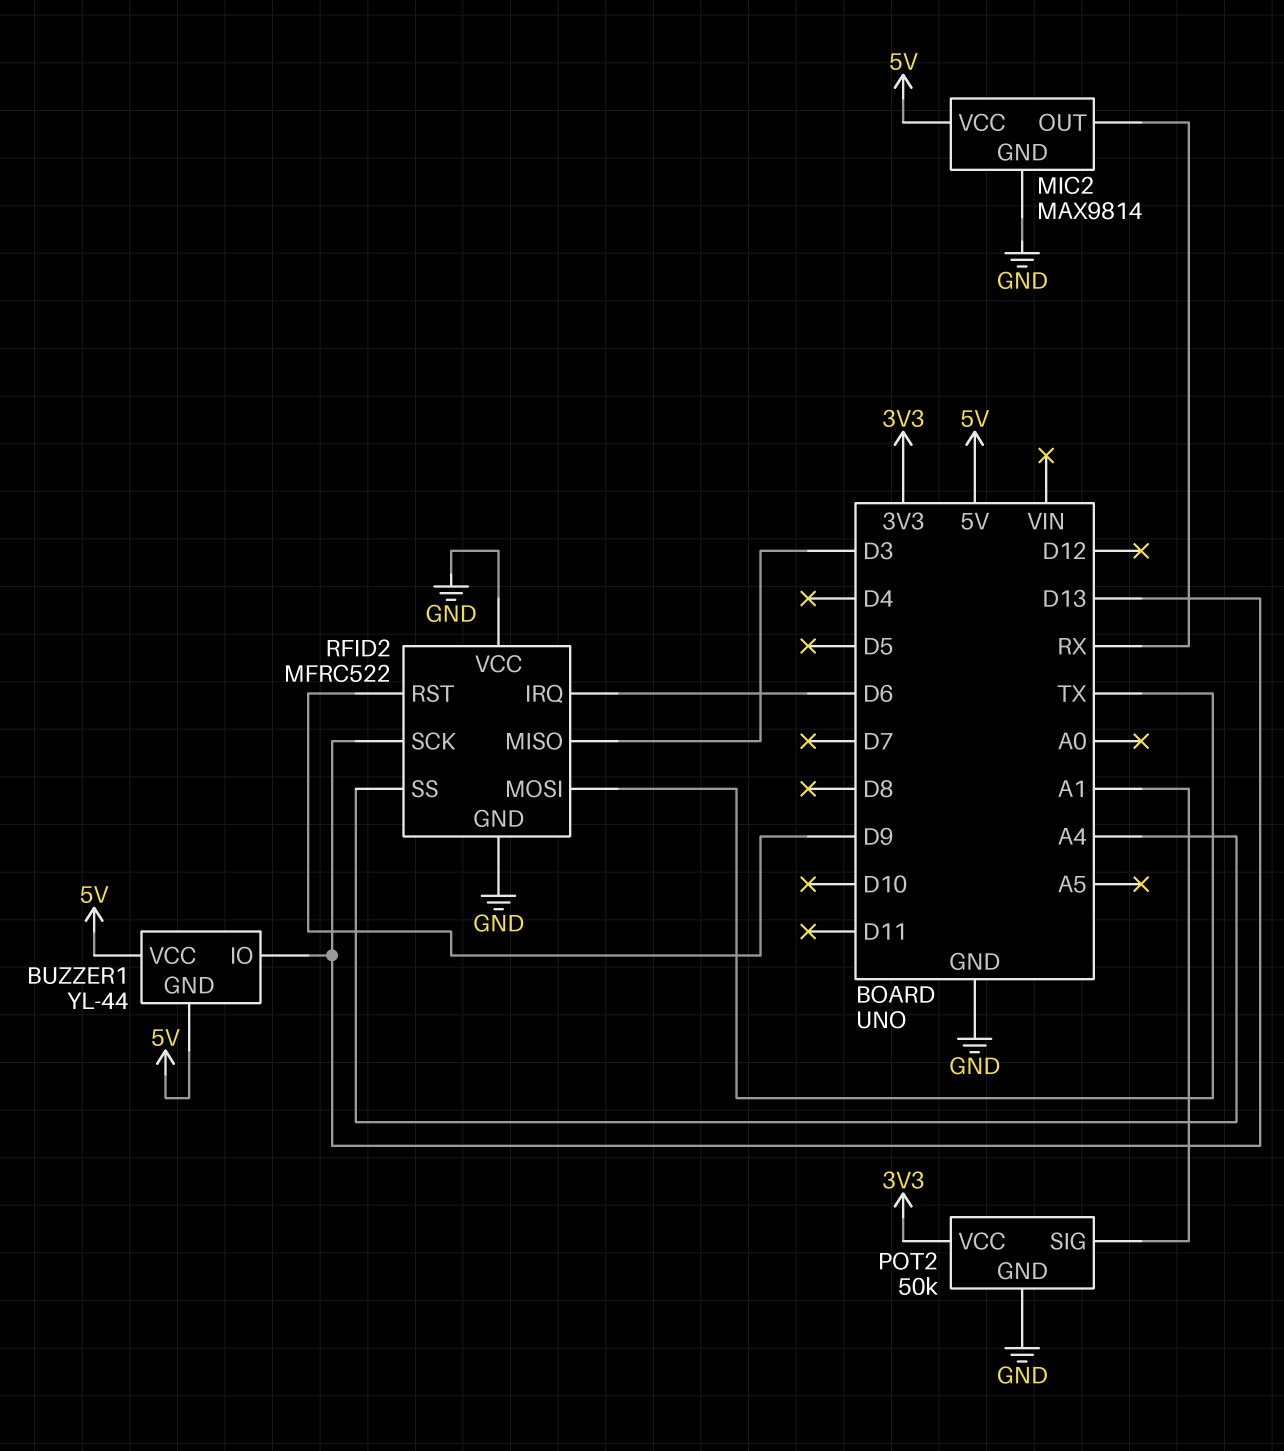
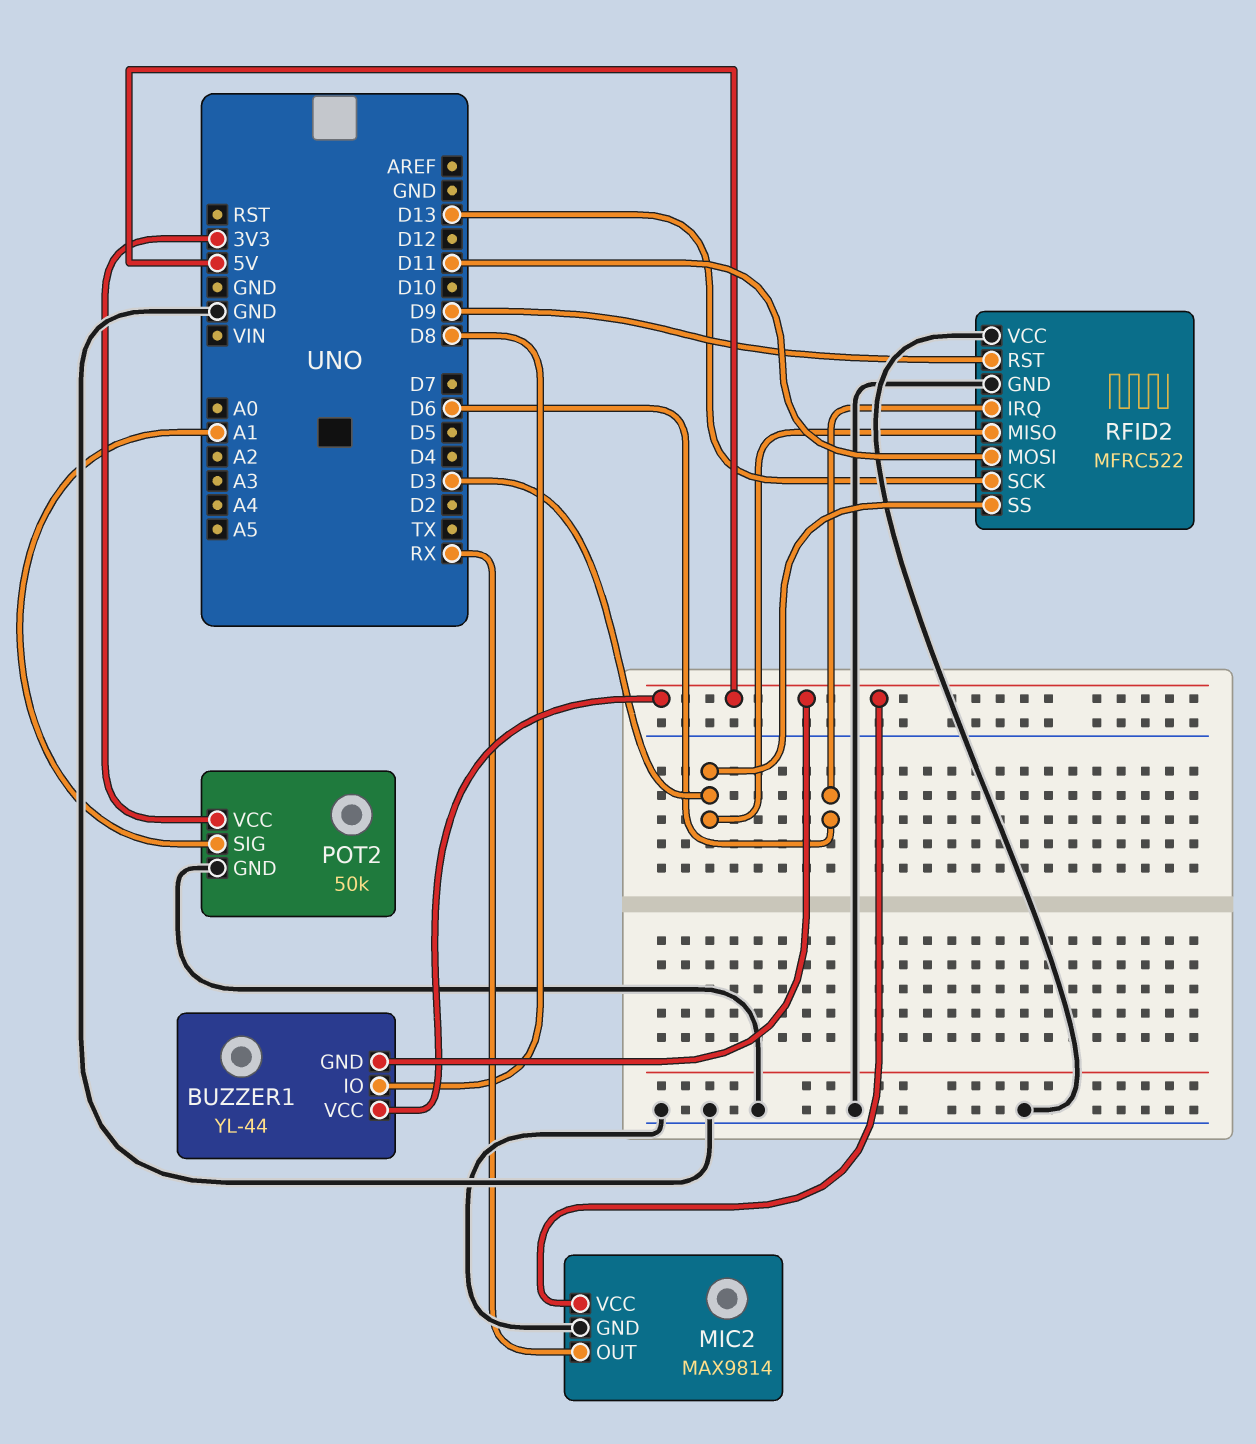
BUZZER1 pin IO: D13 -> D8
RFID2 pin MOSI: TX -> D11
RFID2 pin SS: A4 -> D3

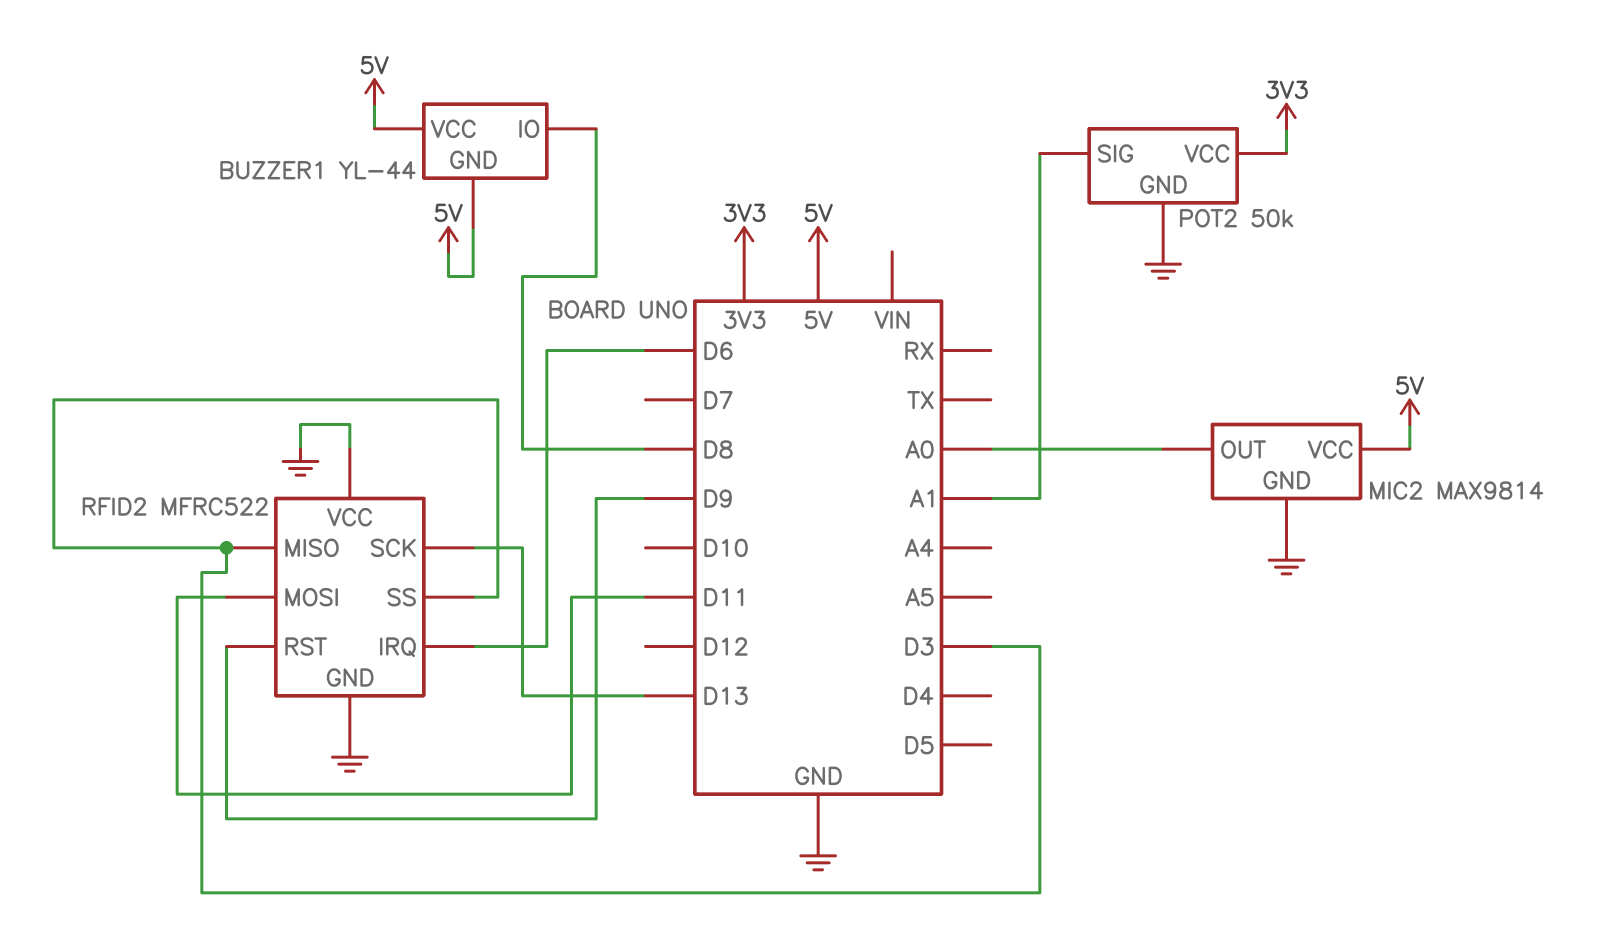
MIC2 pin OUT: RX -> A0

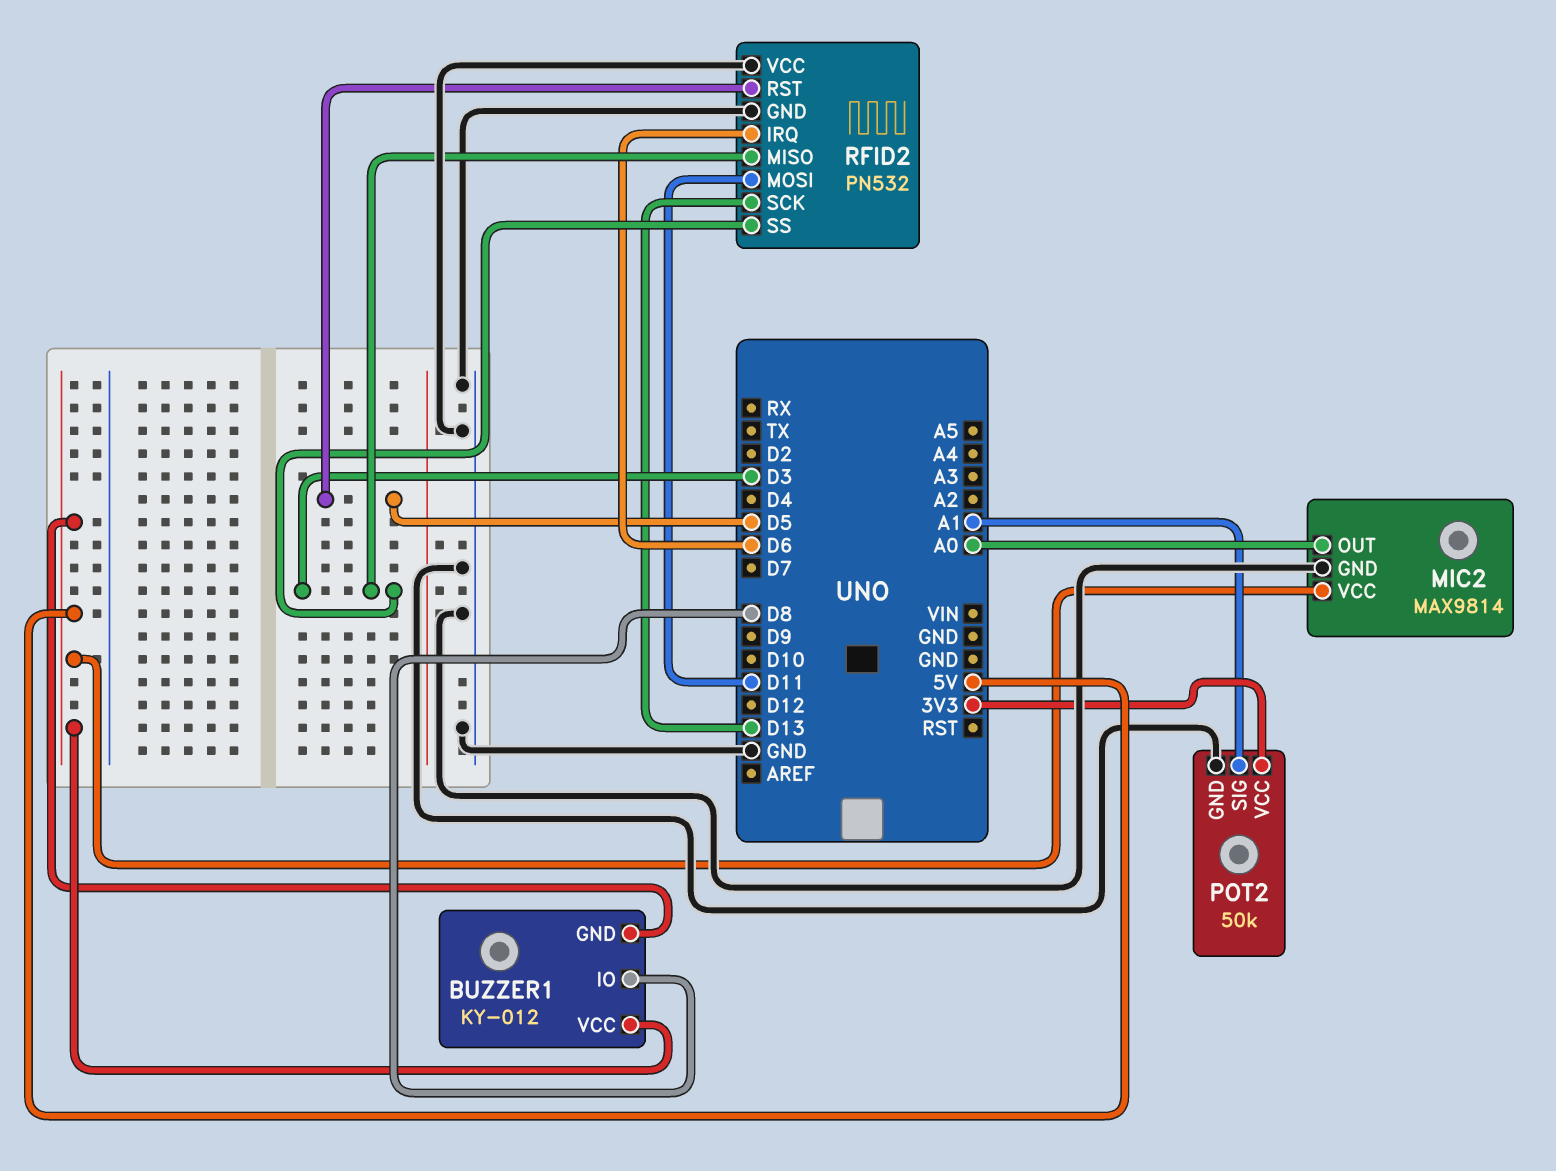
BUZZER1: YL-44 -> KY-012
RFID2: MFRC522 -> PN532
RFID2 pin RST: D9 -> D5

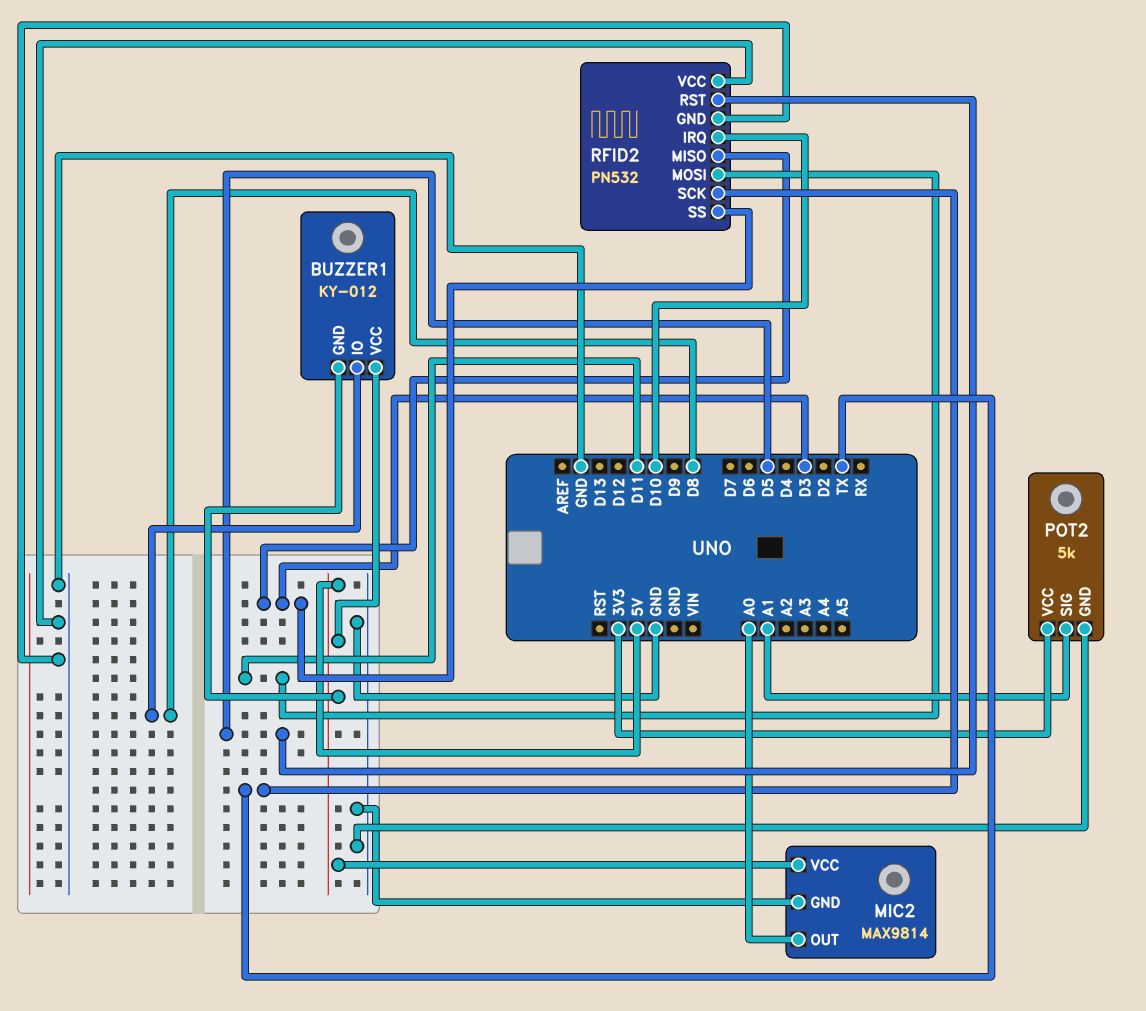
POT2: 50k -> 5k
RFID2 pin IRQ: D6 -> D10
RFID2 pin SCK: D13 -> TX

